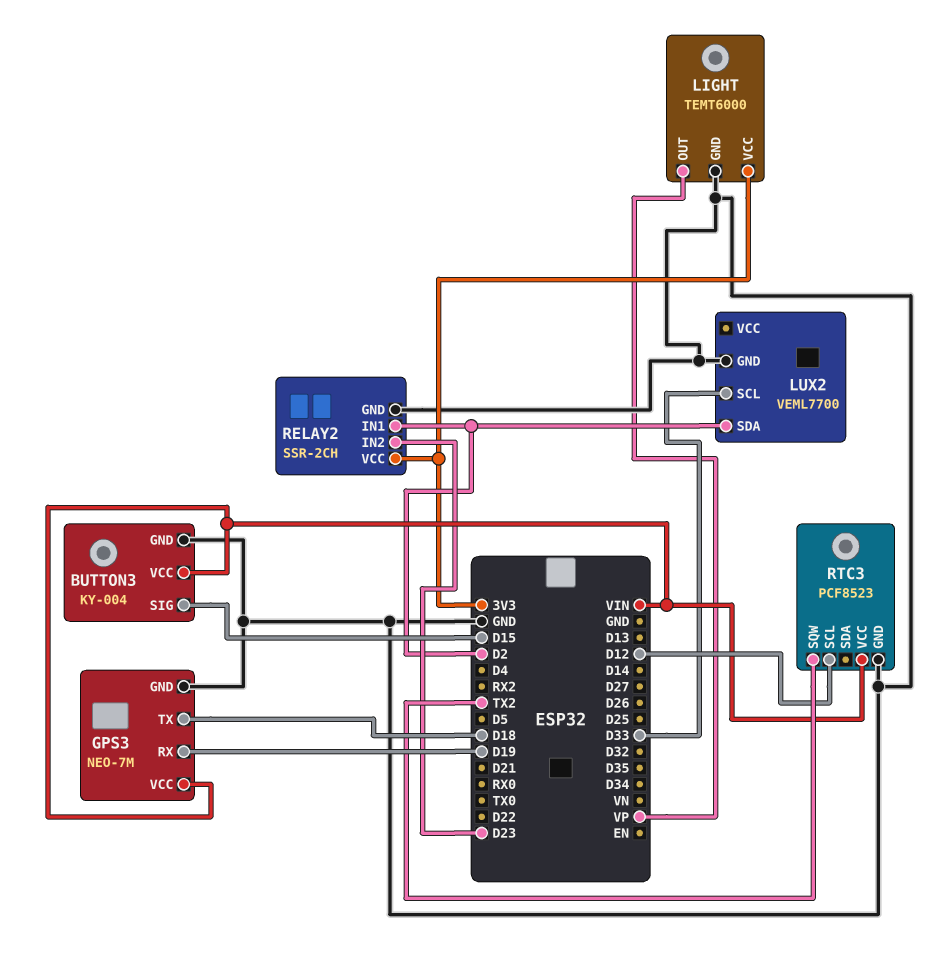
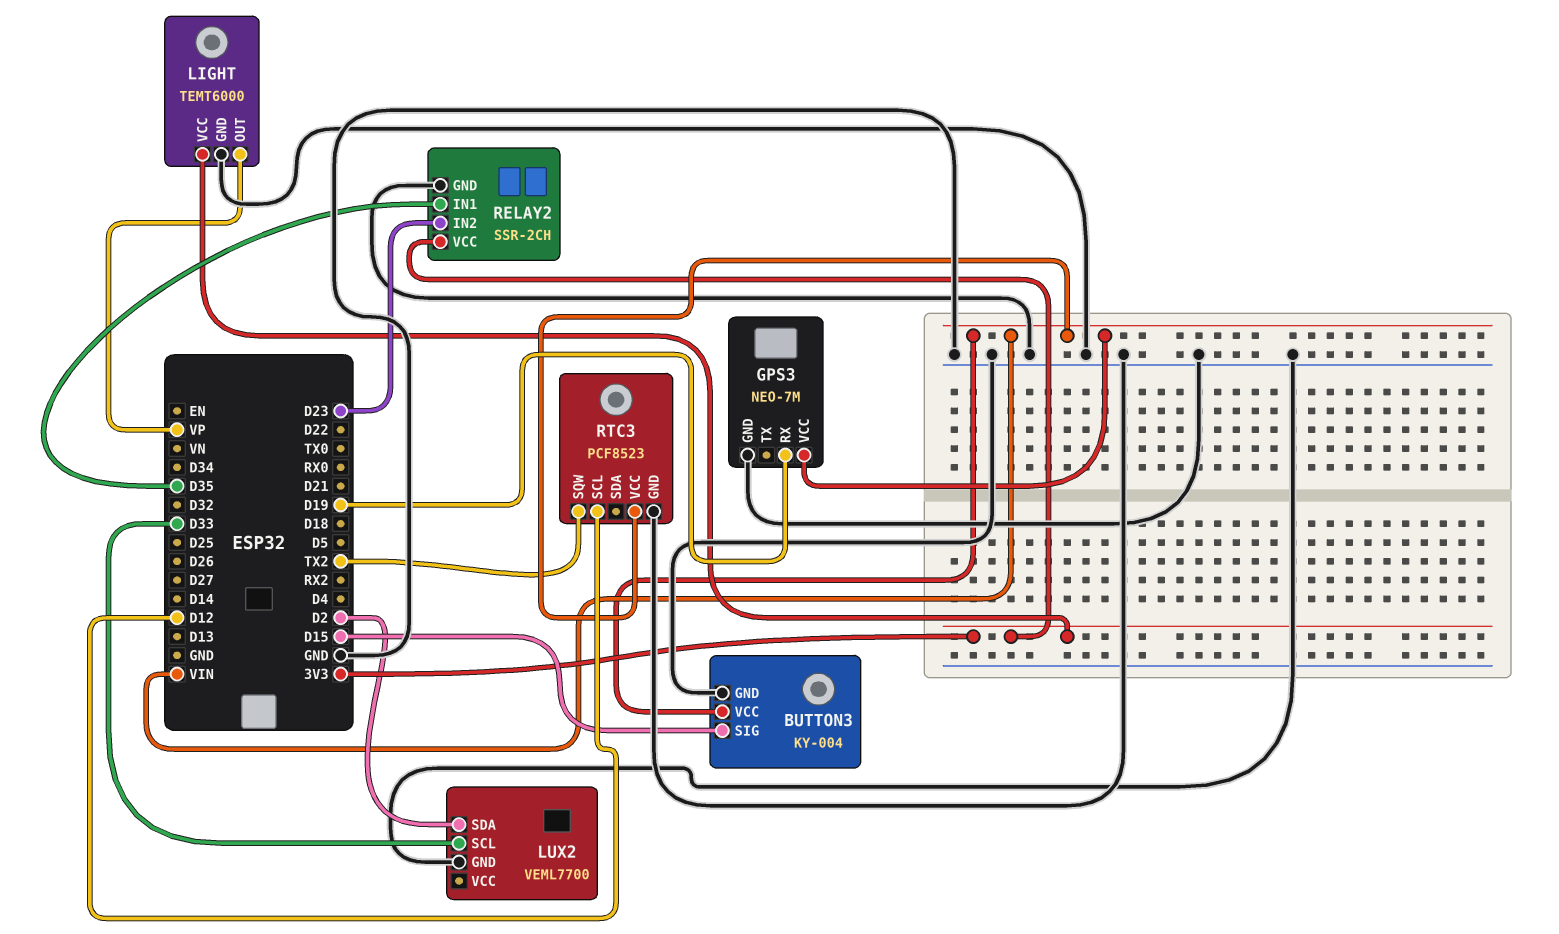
GPS3 pin TX: D18 -> none
RELAY2 pin IN1: D2 -> D35

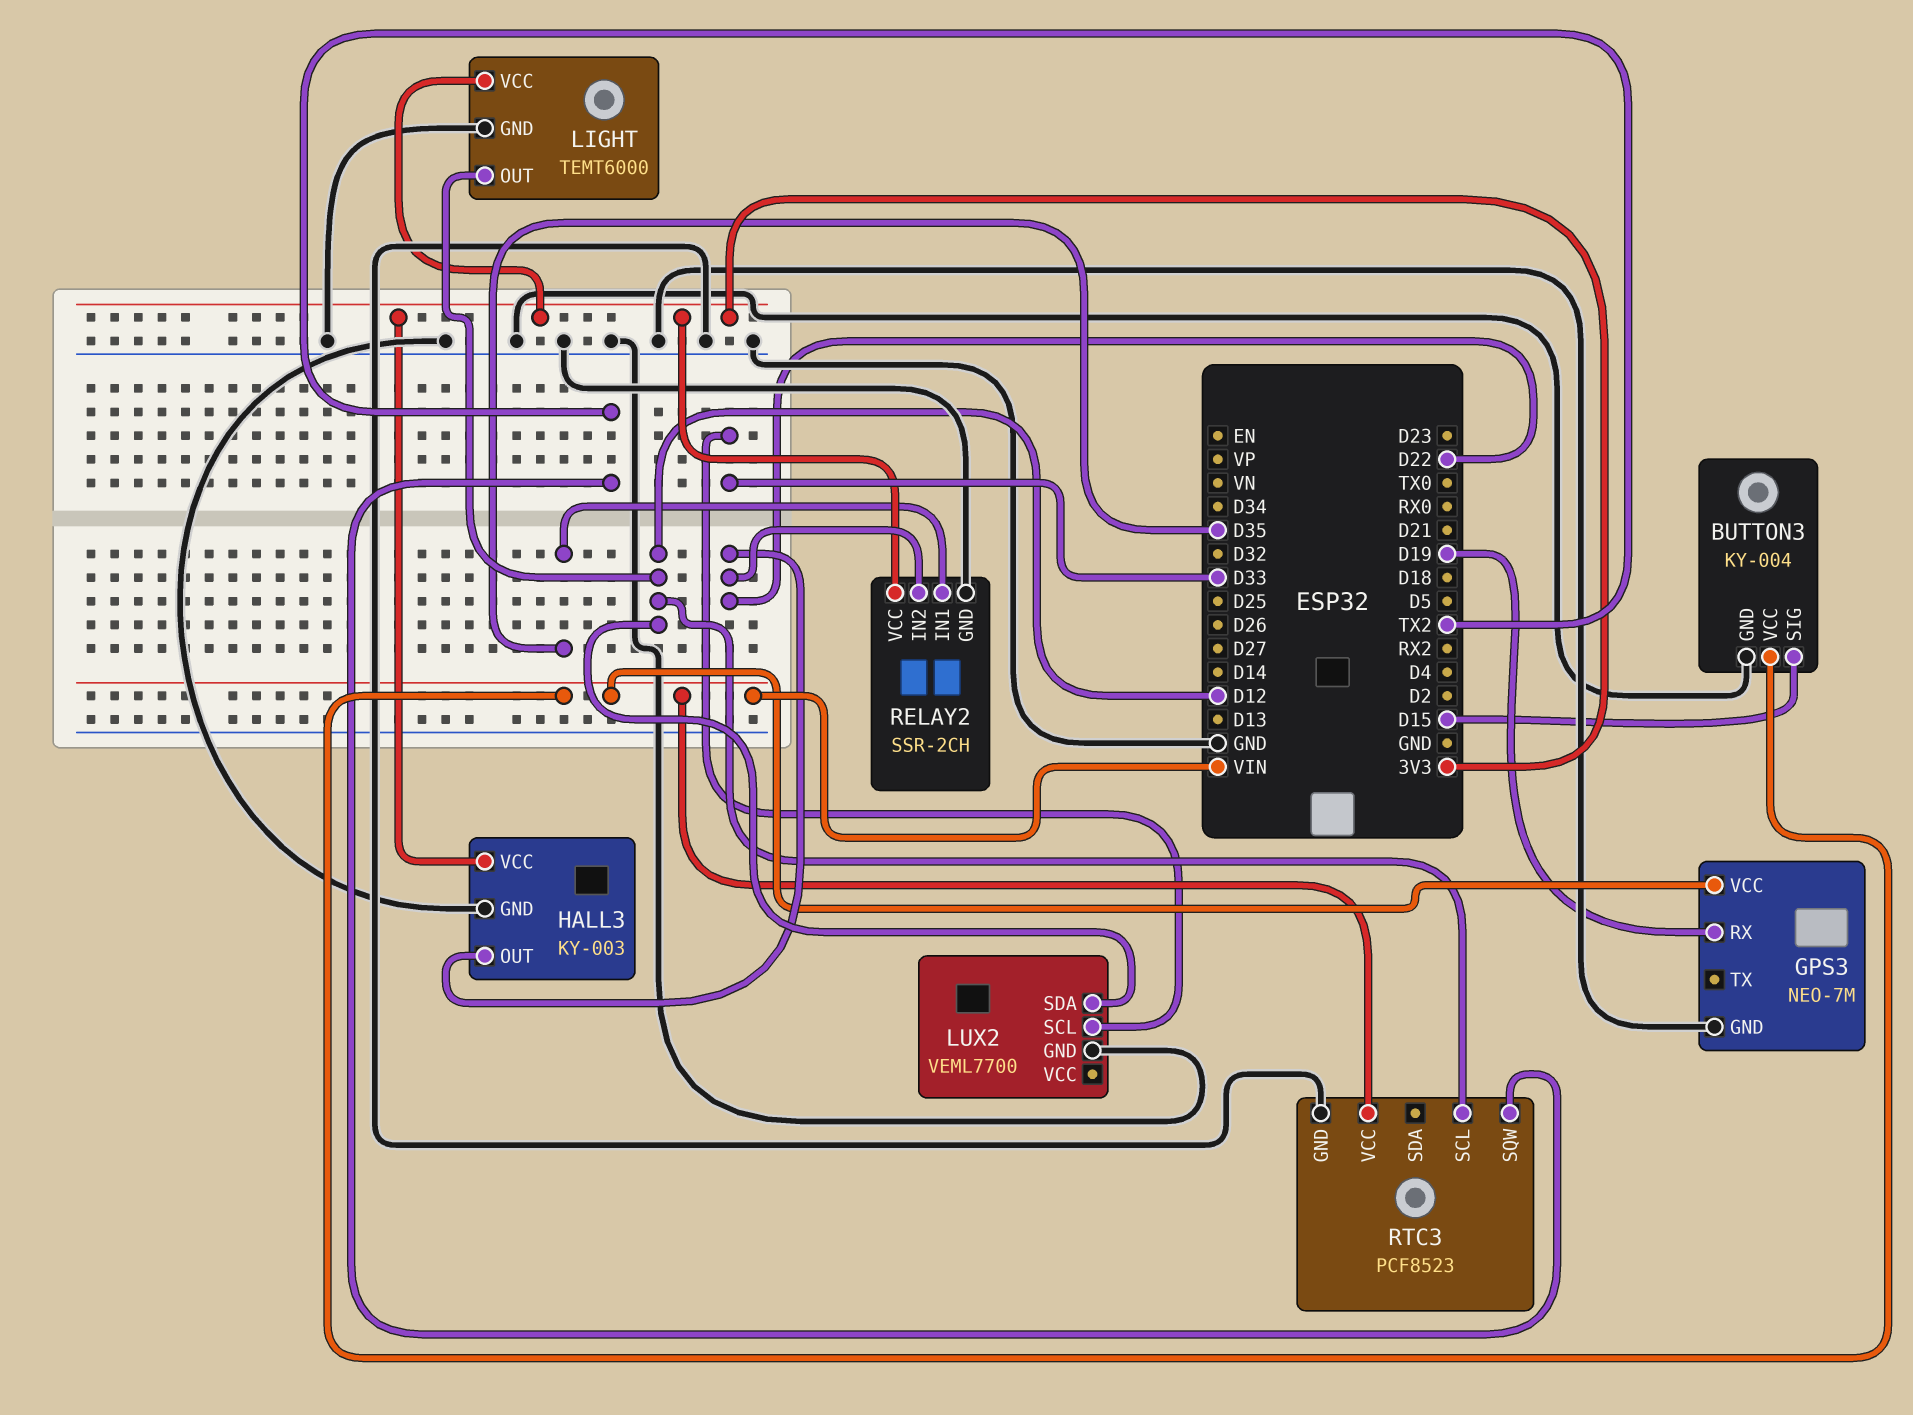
HALL3: none -> KY-003
HALL3 pin GND: none -> GND
HALL3 pin OUT: none -> D22
HALL3 pin VCC: none -> 3V3
LIGHT pin OUT: VP -> D12
LUX2 pin SDA: D2 -> D12
RELAY2 pin IN2: D23 -> D22

